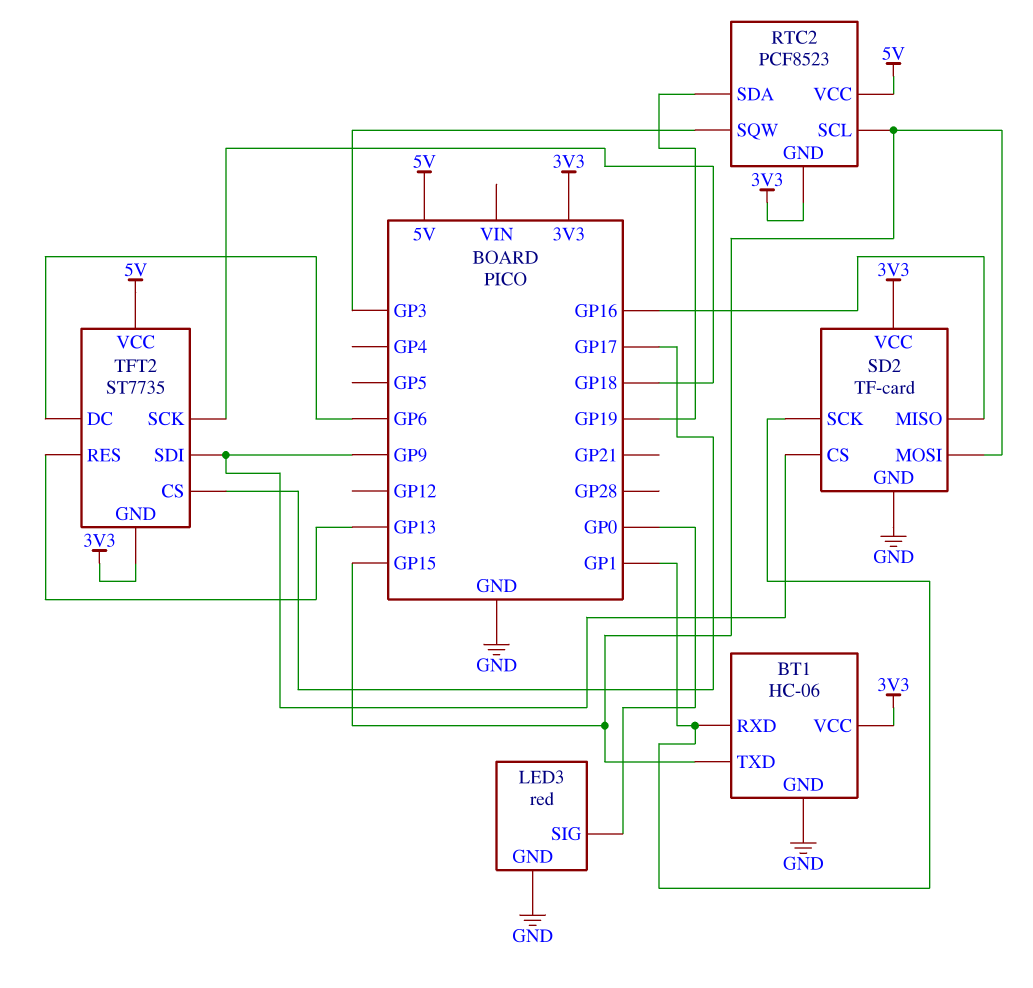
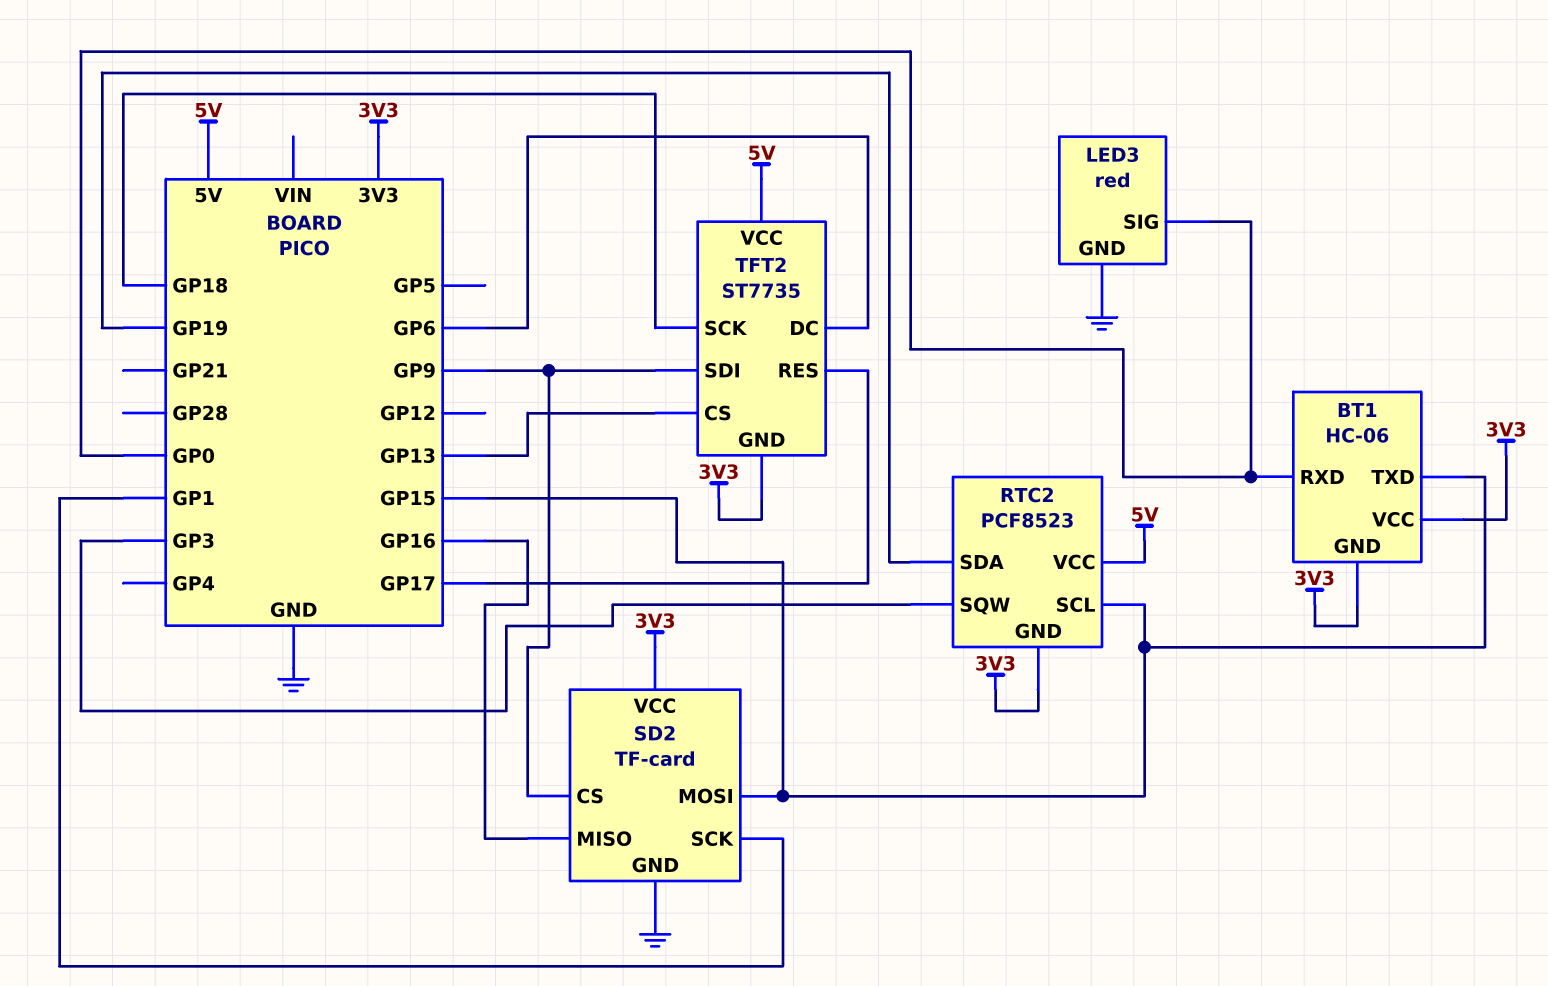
BT1 pin GND: GND -> 3V3
BT1 pin RXD: GP1 -> GP0
TFT2 pin CS: GP17 -> GP13
TFT2 pin RES: GP13 -> GP17

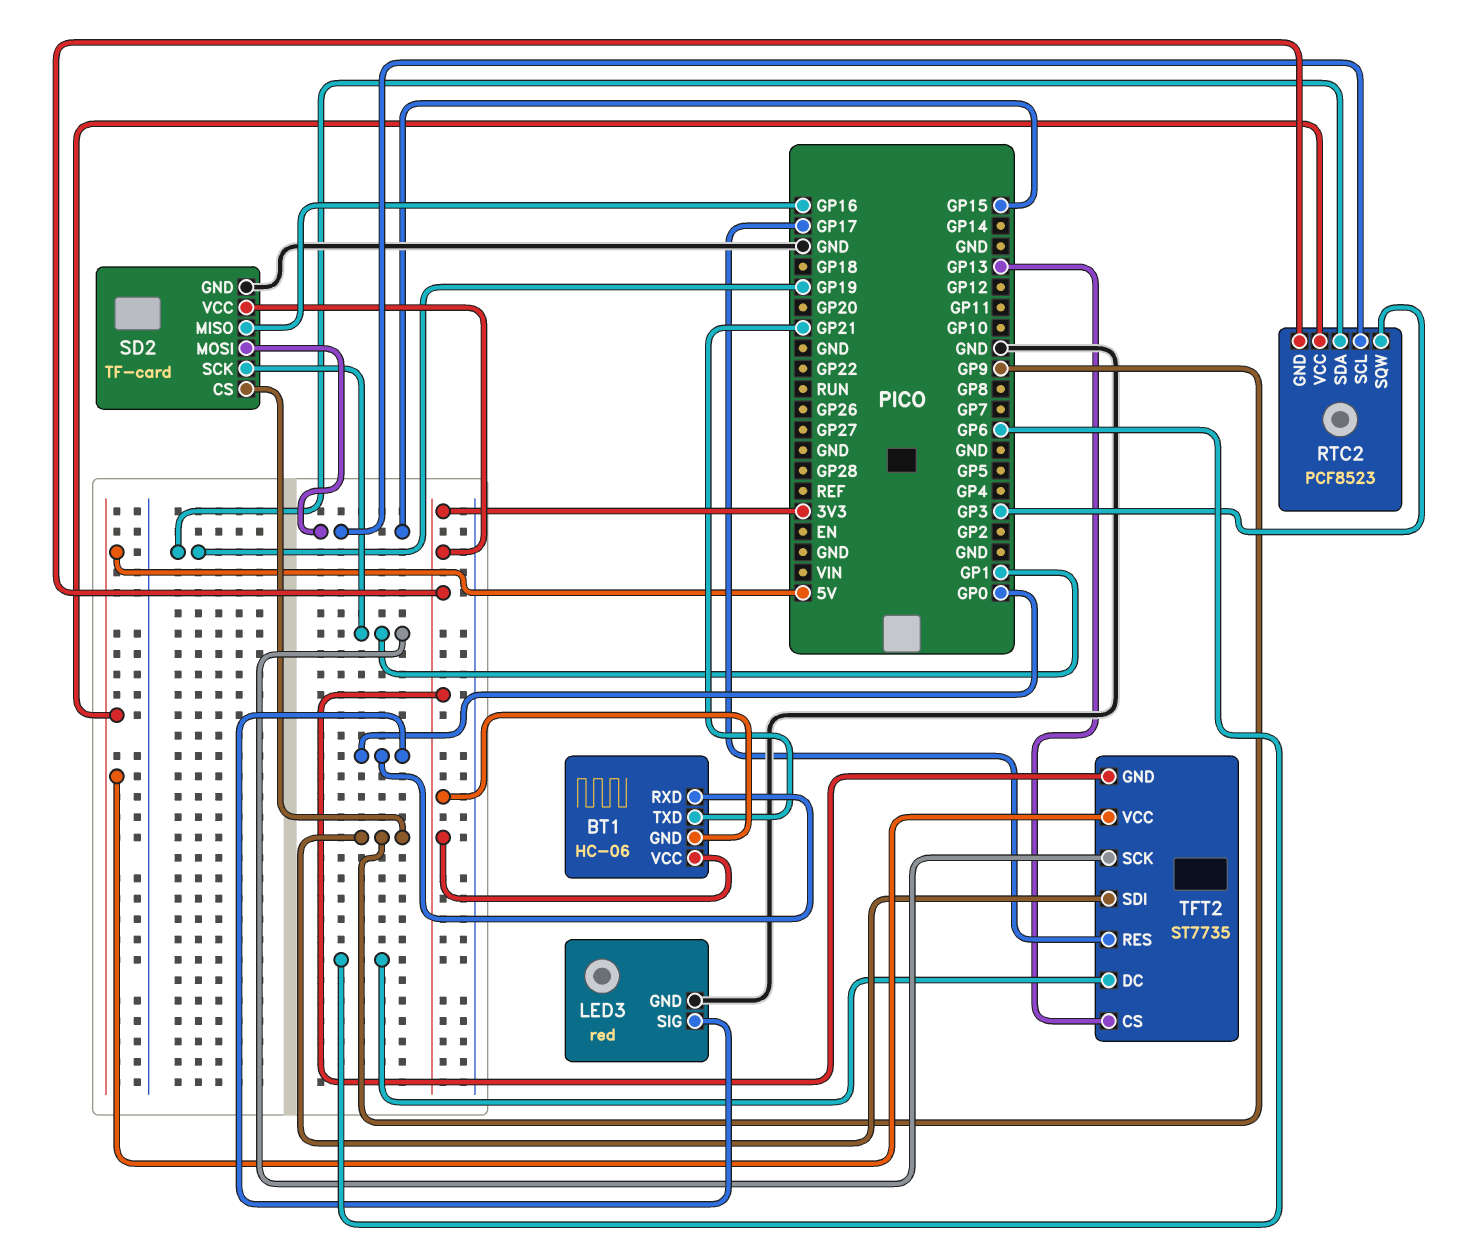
BT1 pin TXD: GP15 -> GP21
TFT2 pin SCK: GP18 -> GP1

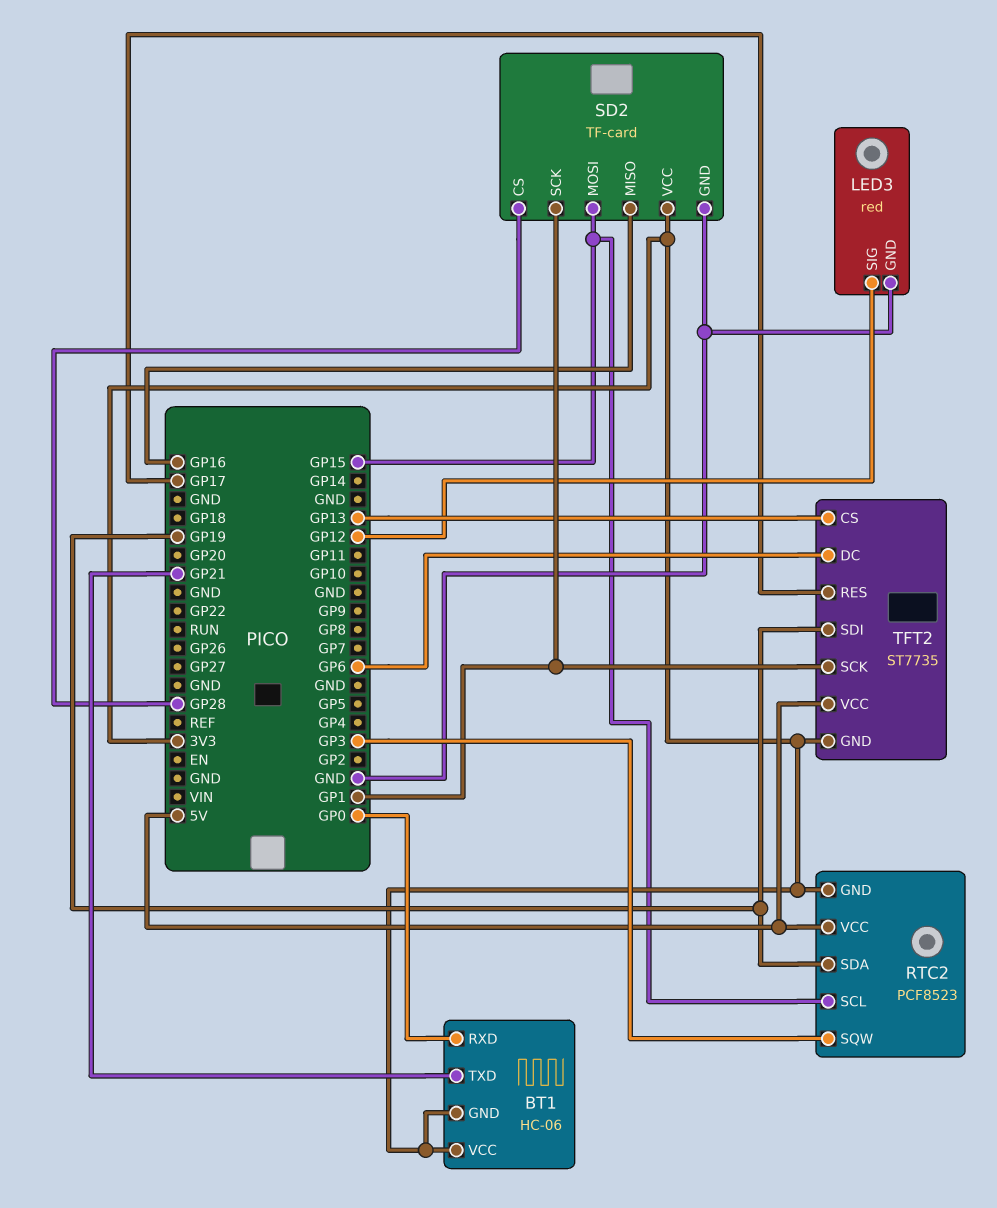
LED3 pin SIG: GP0 -> GP12
SD2 pin CS: GP9 -> GP28
TFT2 pin SDI: GP9 -> GP19

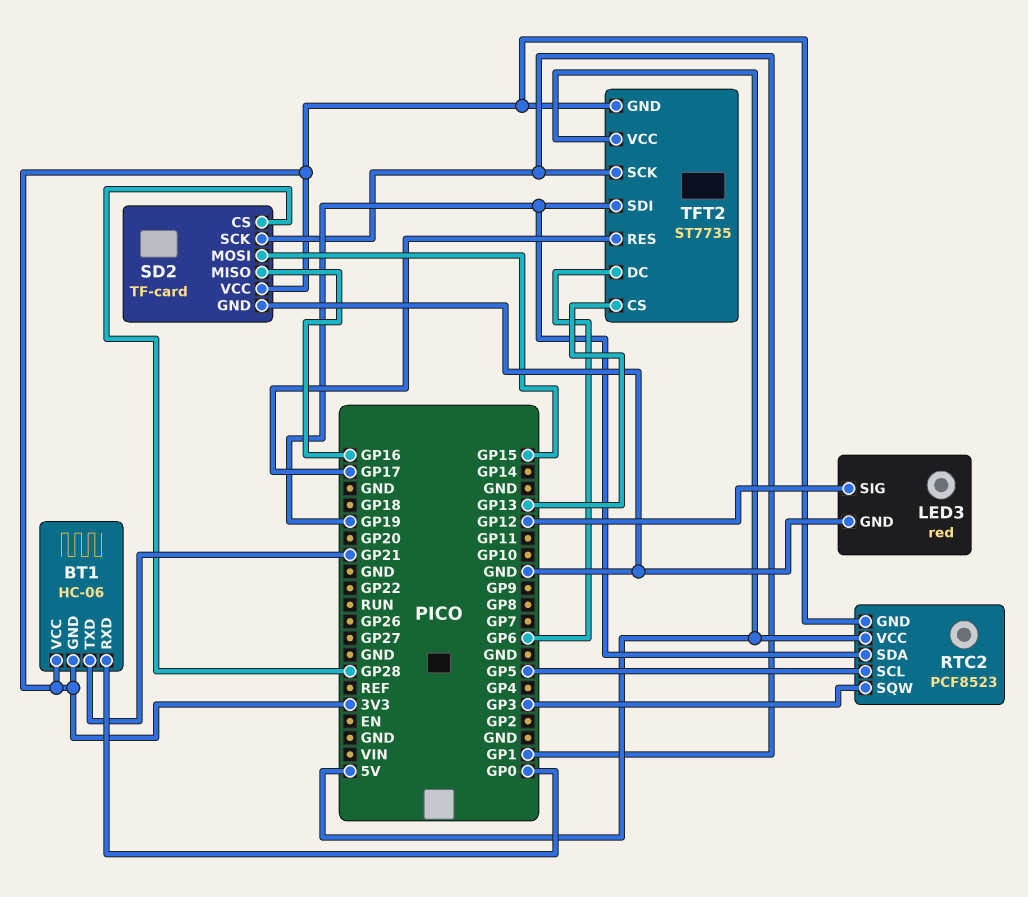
RTC2 pin SCL: GP15 -> GP5

